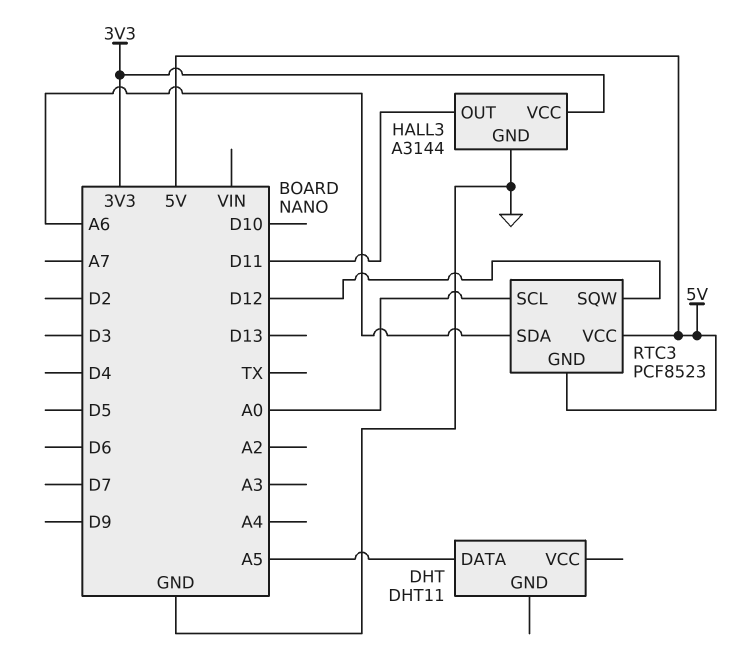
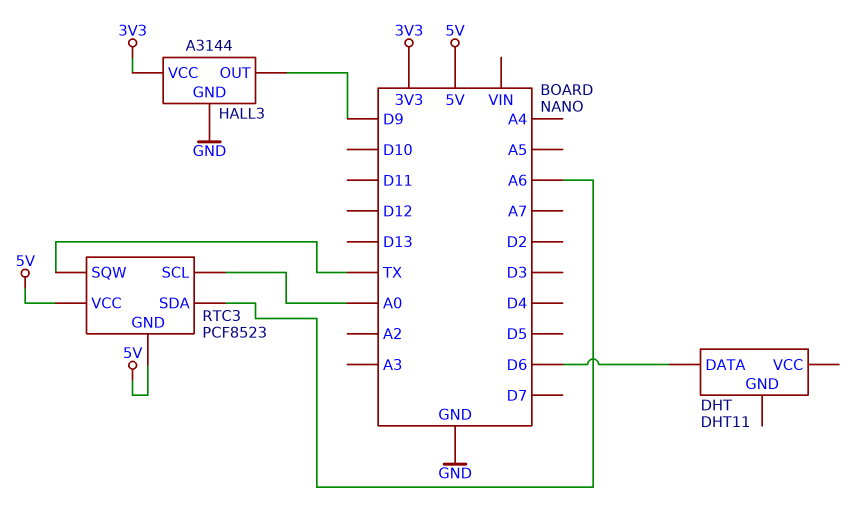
DHT pin DATA: A5 -> D6
HALL3 pin OUT: D11 -> D9
RTC3 pin SQW: D12 -> TX

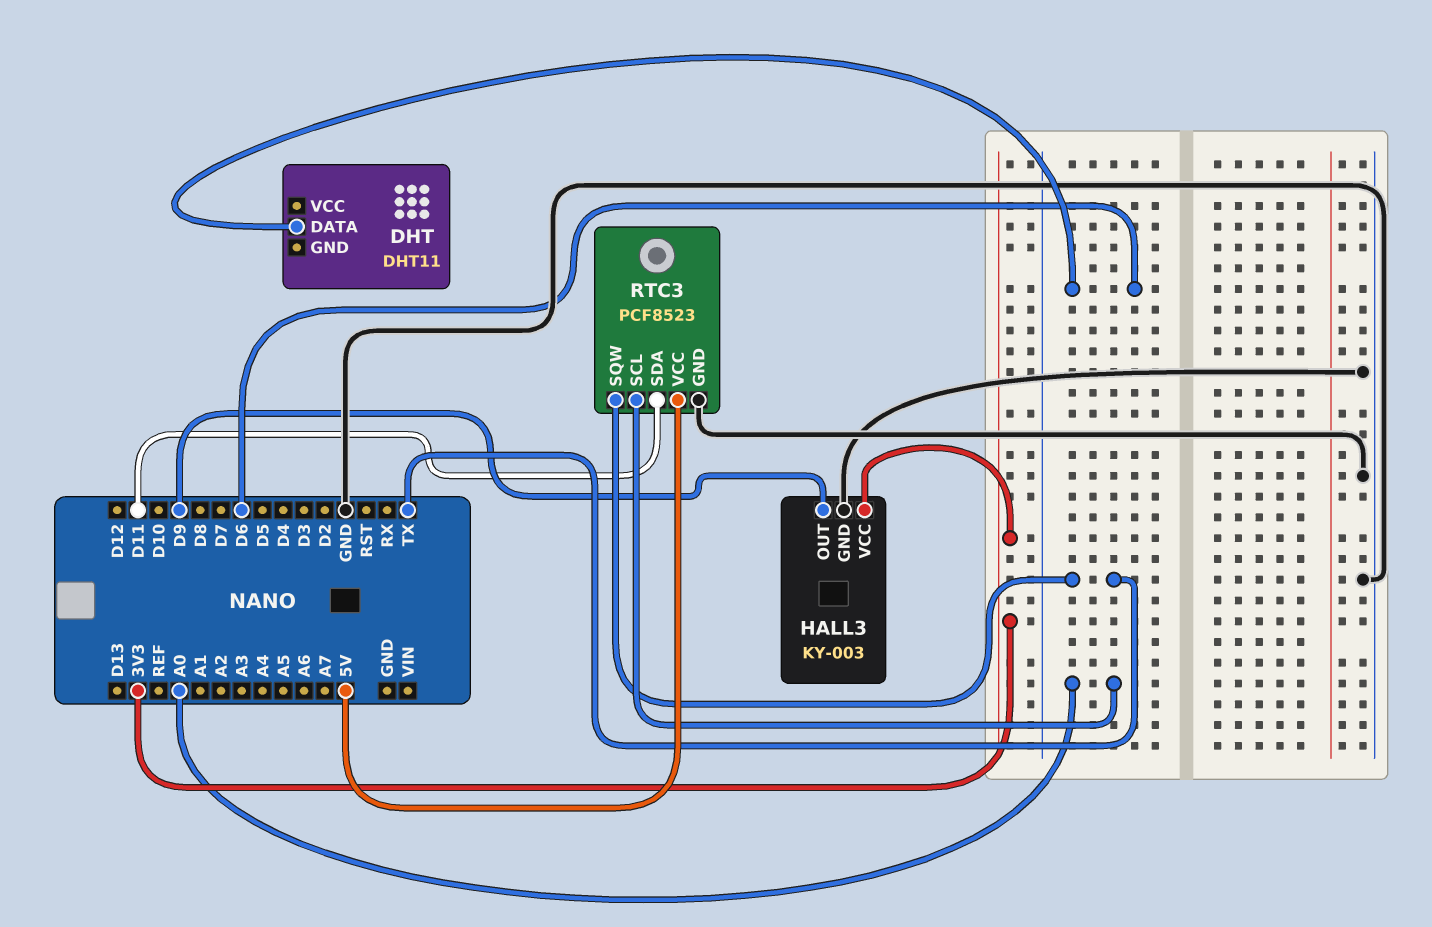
HALL3: A3144 -> KY-003
RTC3 pin GND: 5V -> GND
RTC3 pin SDA: A6 -> D11

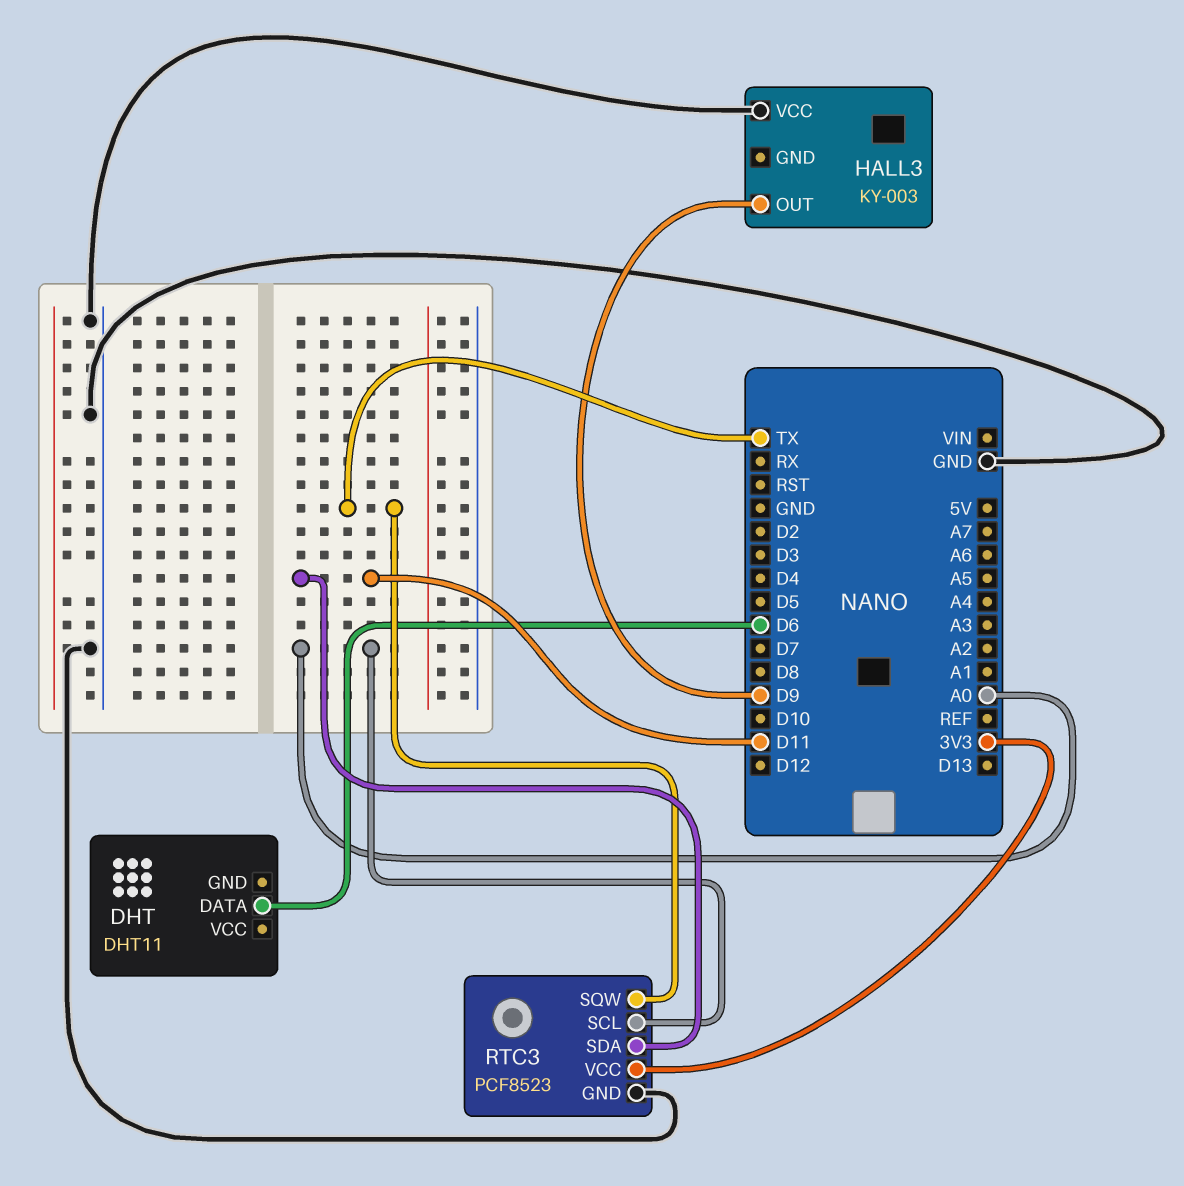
HALL3 pin GND: GND -> none
HALL3 pin VCC: 3V3 -> GND
RTC3 pin VCC: 5V -> 3V3

